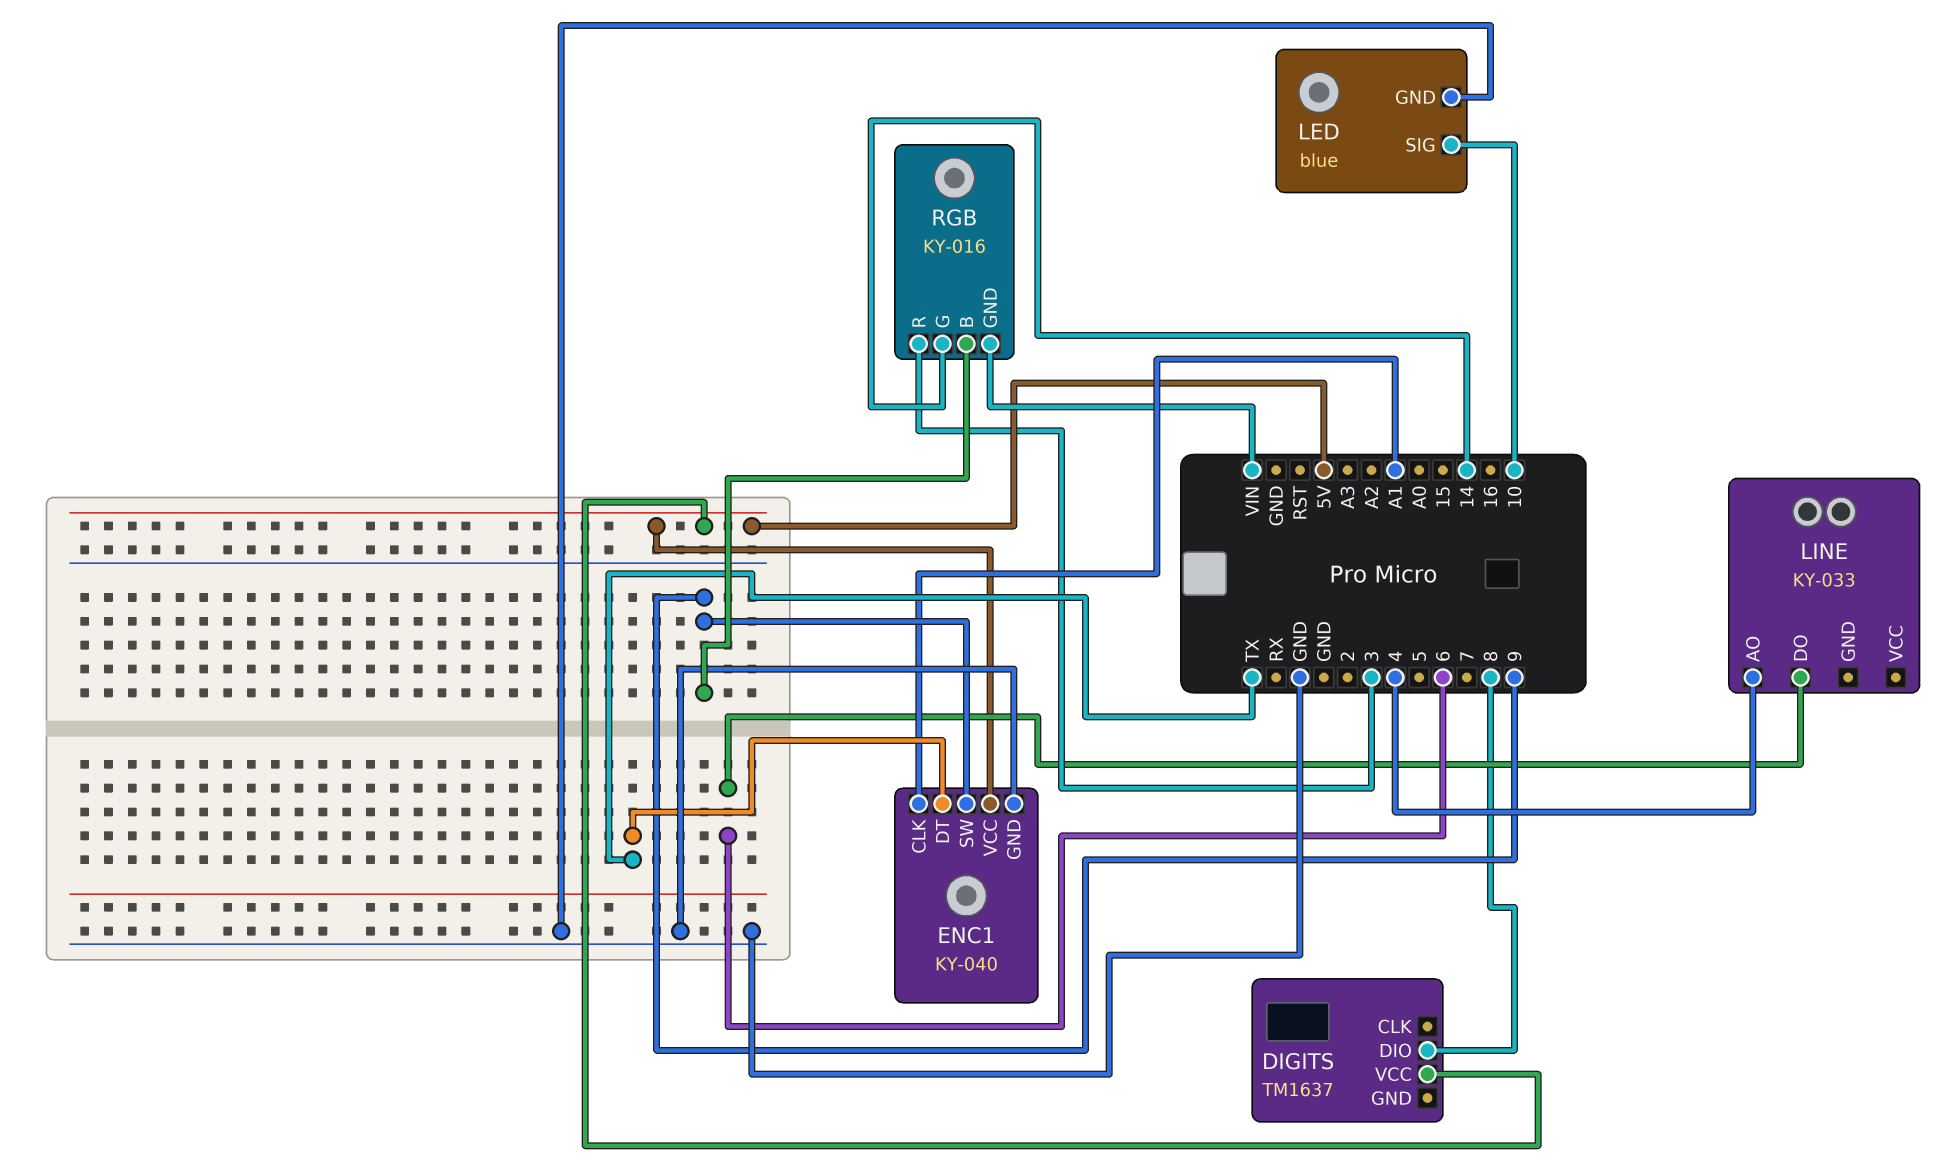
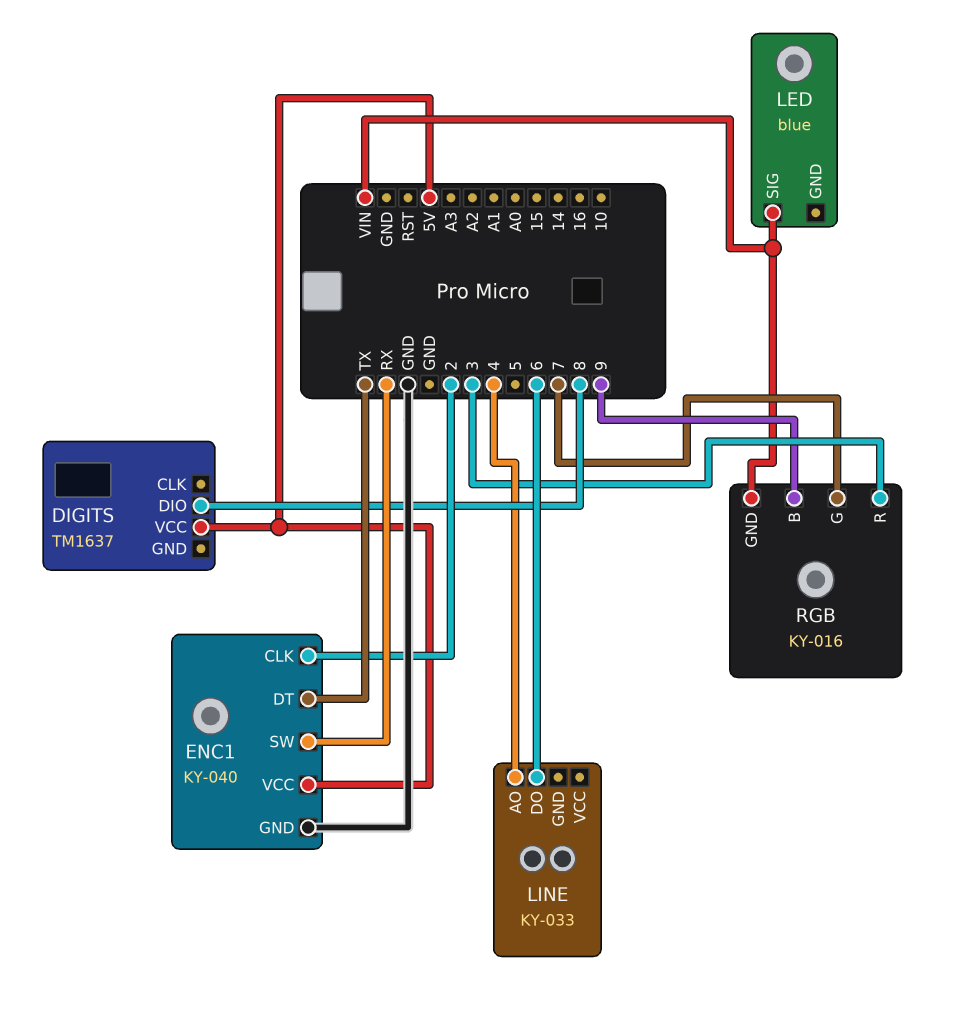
ENC1 pin CLK: A1 -> 2
ENC1 pin SW: 9 -> RX
LED pin GND: GND -> none
LED pin SIG: 10 -> VIN
RGB pin G: 14 -> 7

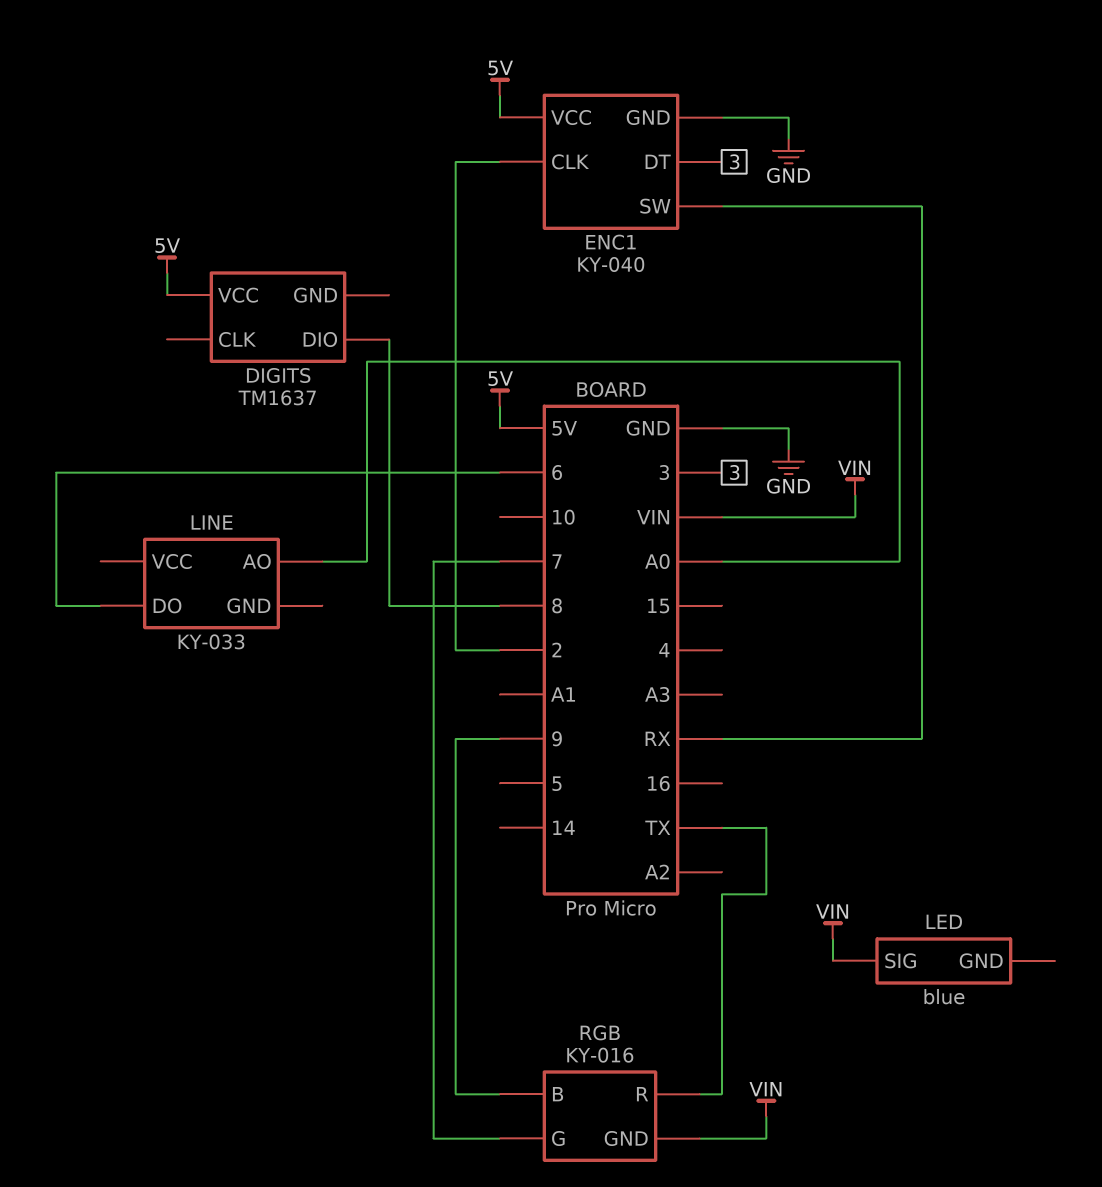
ENC1 pin DT: TX -> 3
LINE pin AO: 4 -> A0
RGB pin R: 3 -> TX

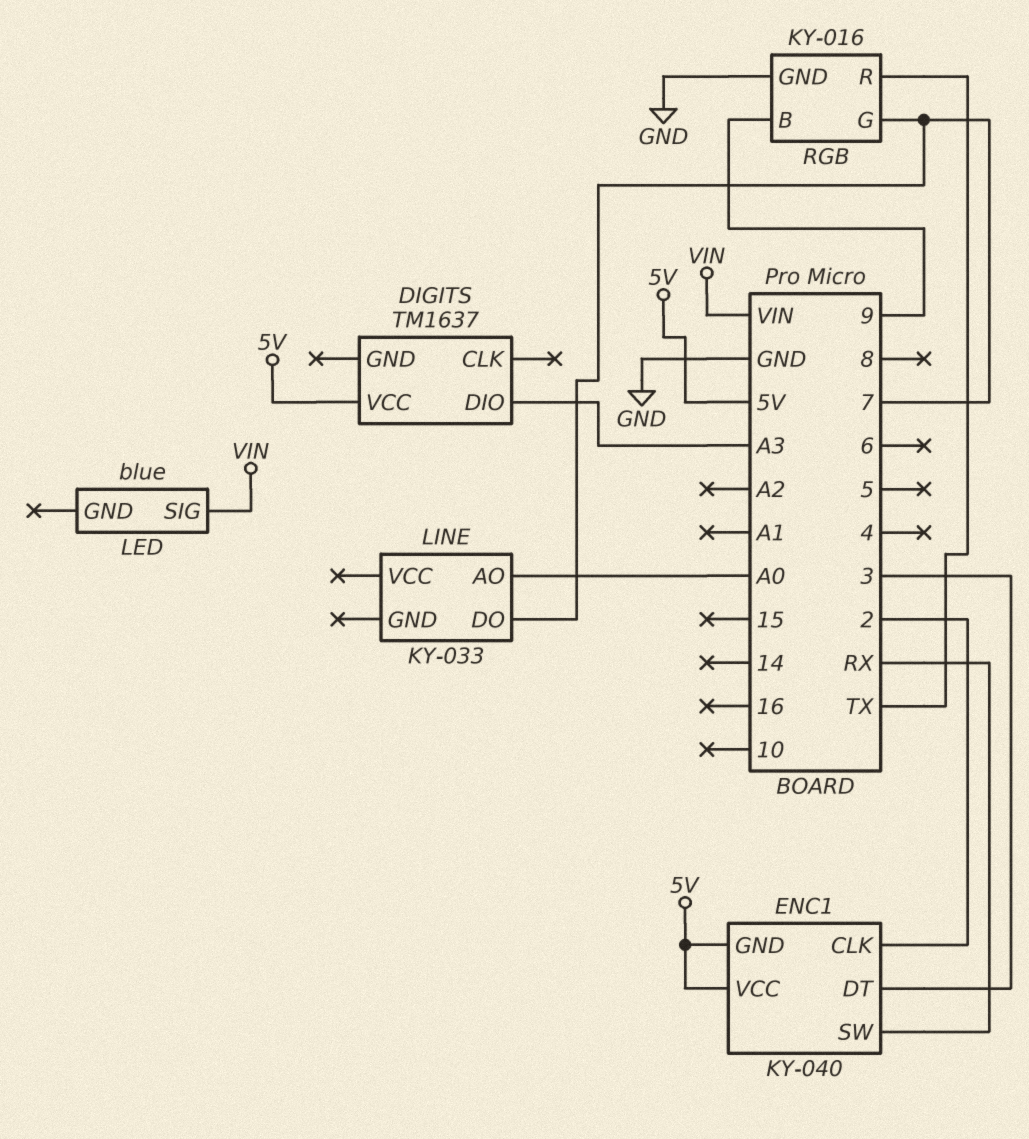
DIGITS pin DIO: 8 -> A3
ENC1 pin GND: GND -> 5V
LINE pin DO: 6 -> 7
RGB pin GND: VIN -> GND

